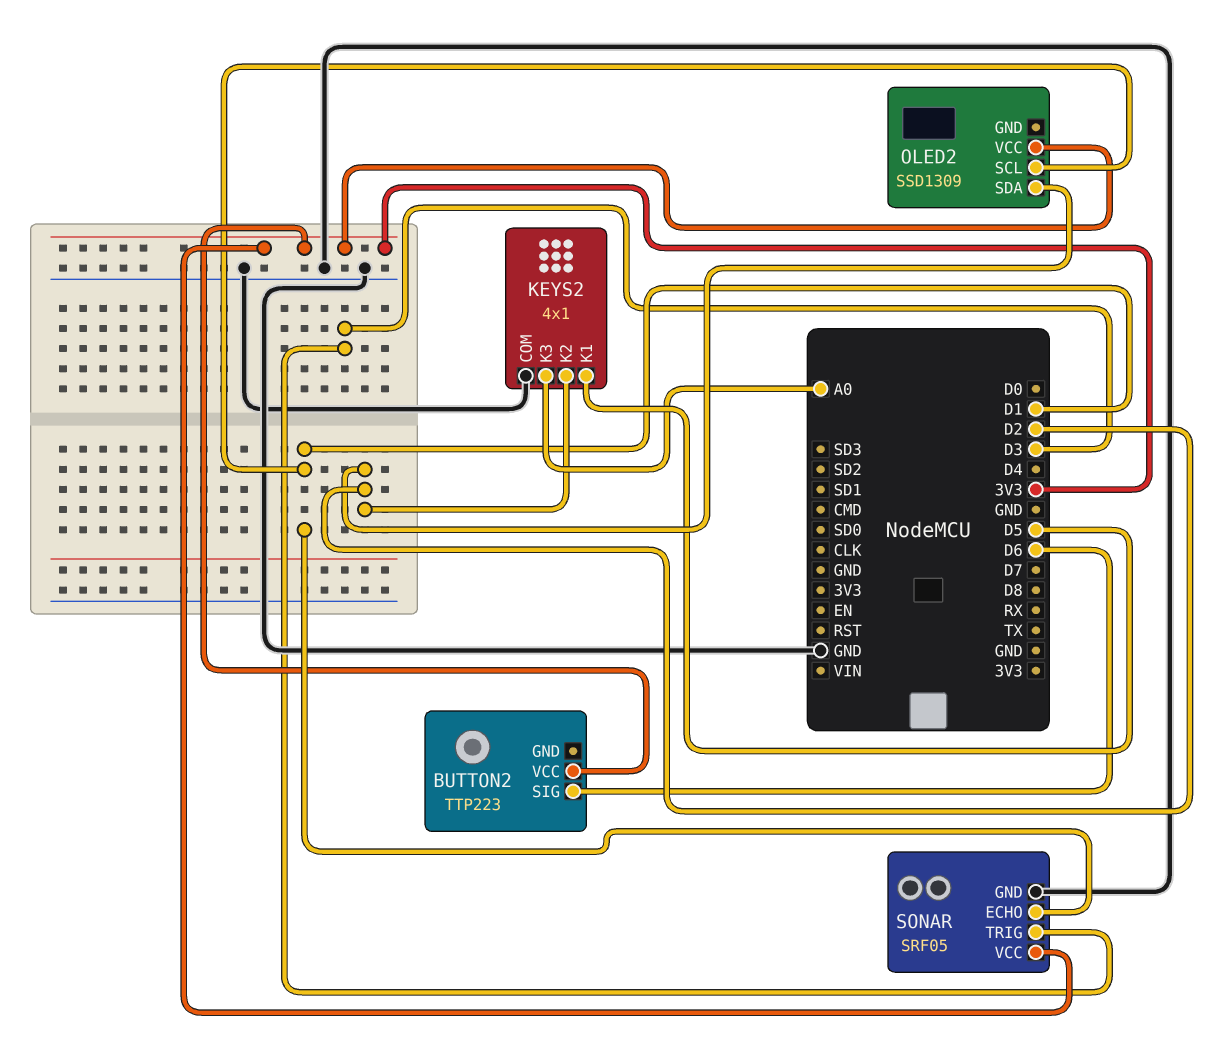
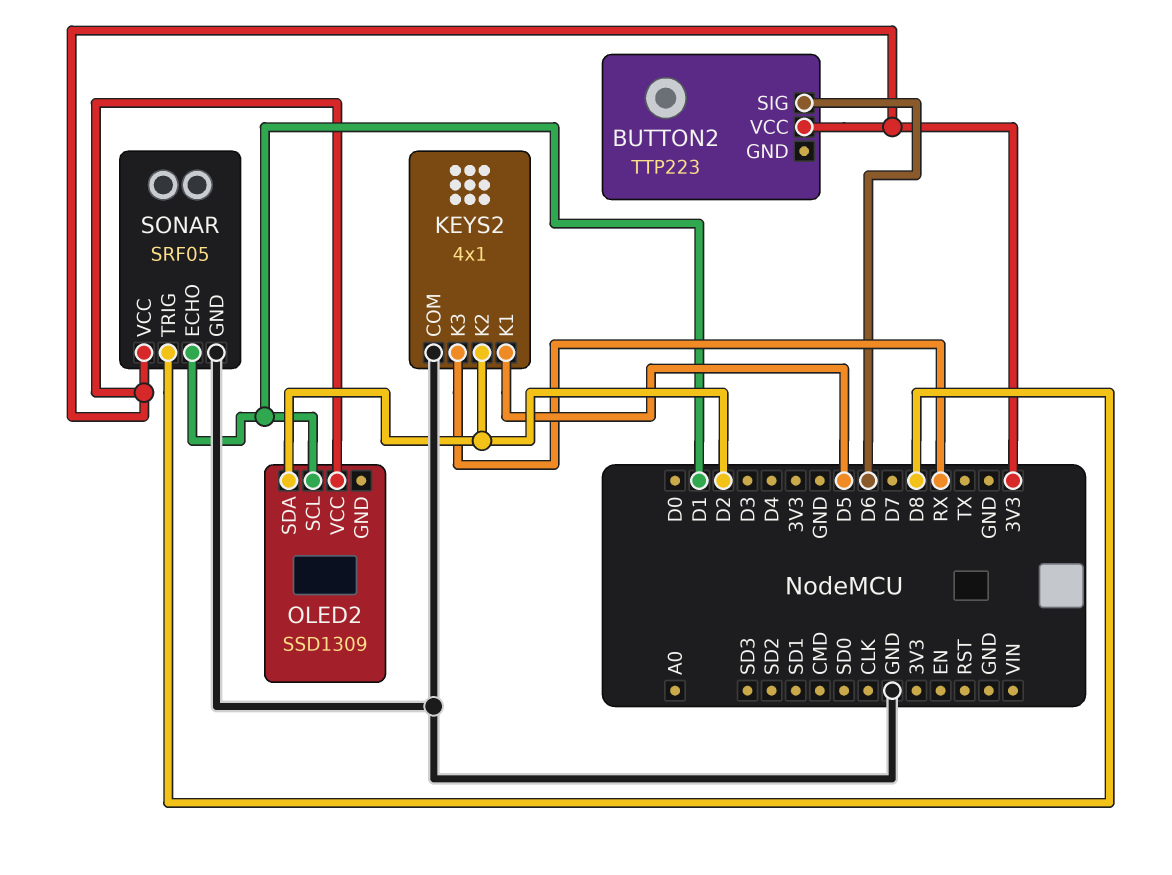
KEYS2 pin K3: A0 -> RX
SONAR pin TRIG: D3 -> D8

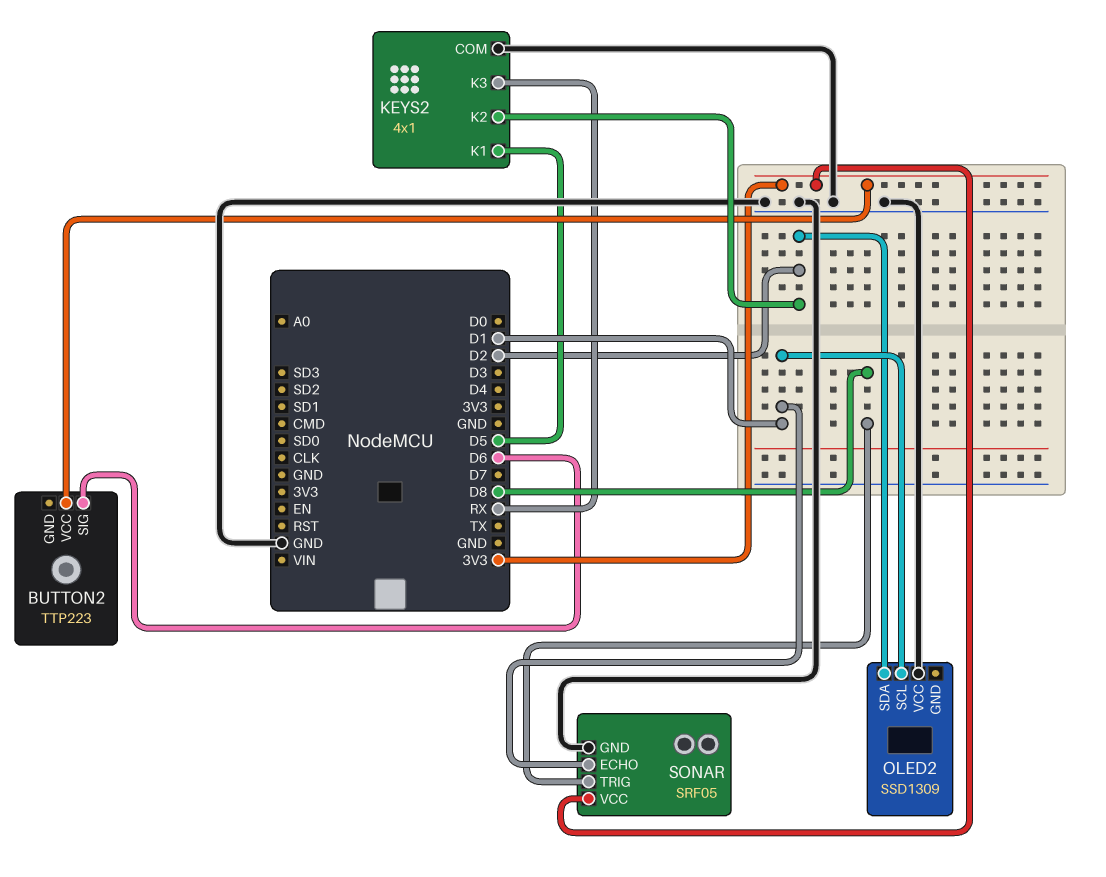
OLED2 pin VCC: 3V3 -> GND

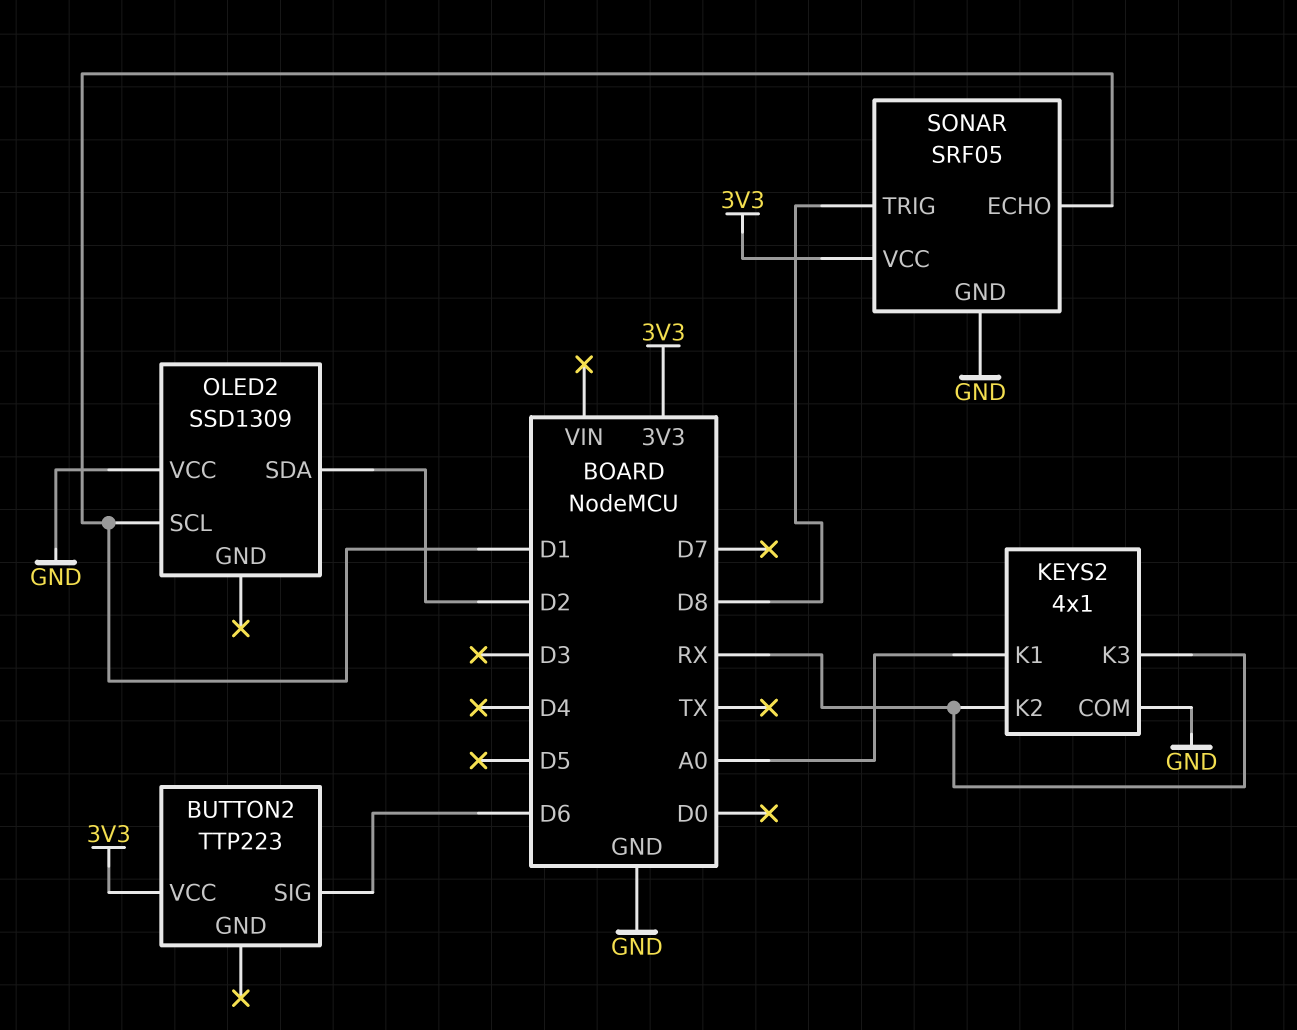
KEYS2 pin K1: D5 -> A0
KEYS2 pin K2: D2 -> RX

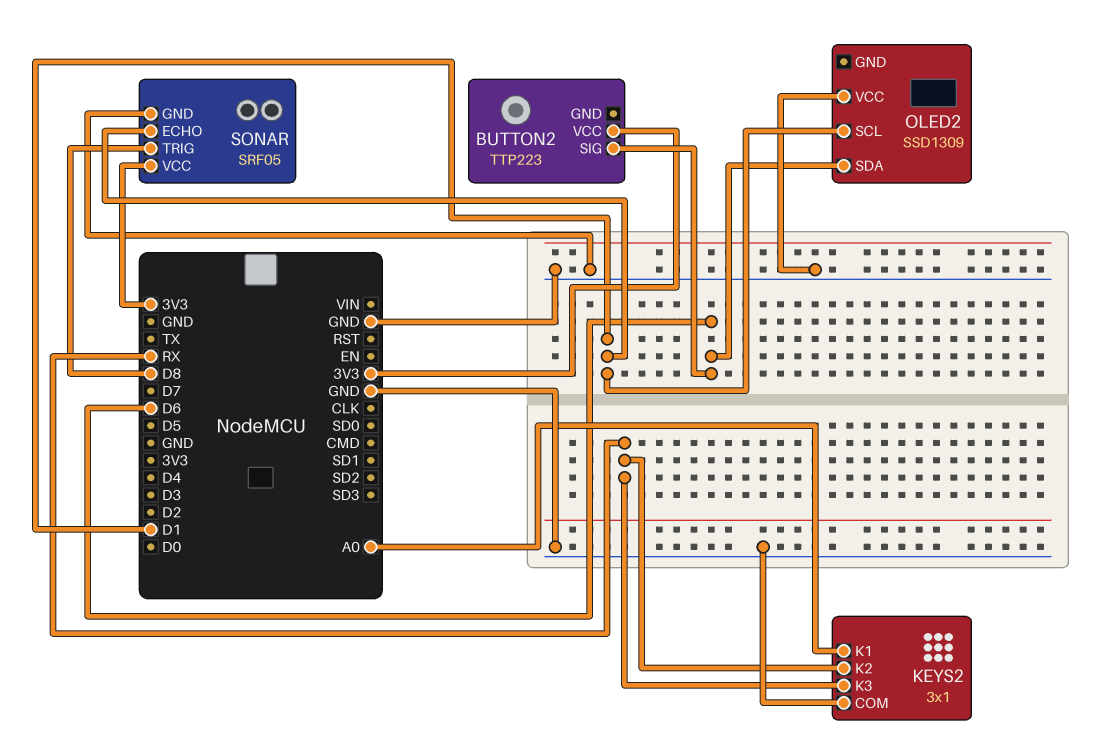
KEYS2: 4x1 -> 3x1
OLED2 pin SDA: D2 -> D6

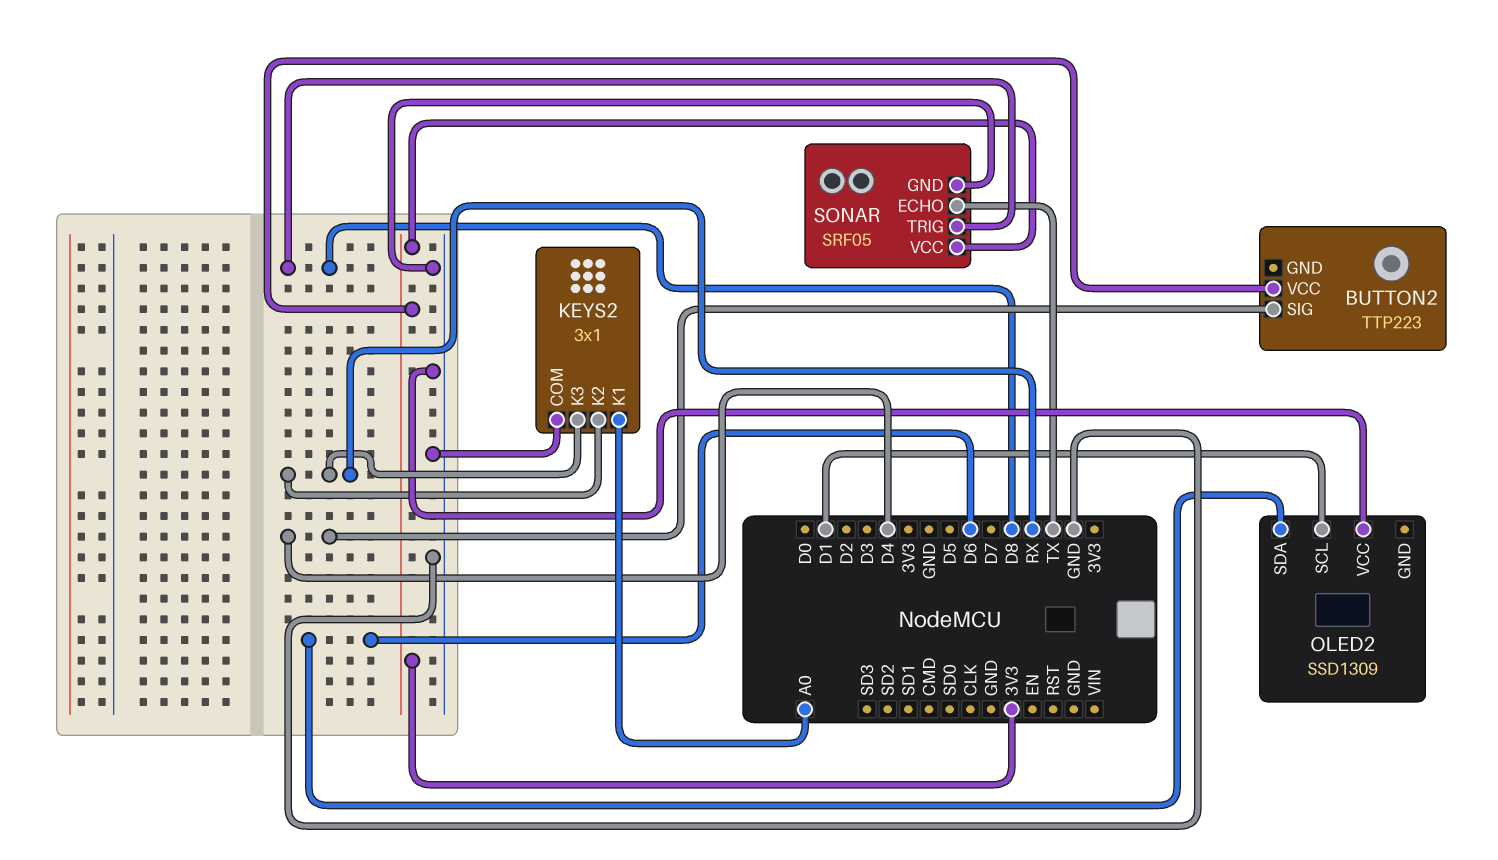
BUTTON2 pin SIG: D6 -> D4
SONAR pin ECHO: D1 -> TX

